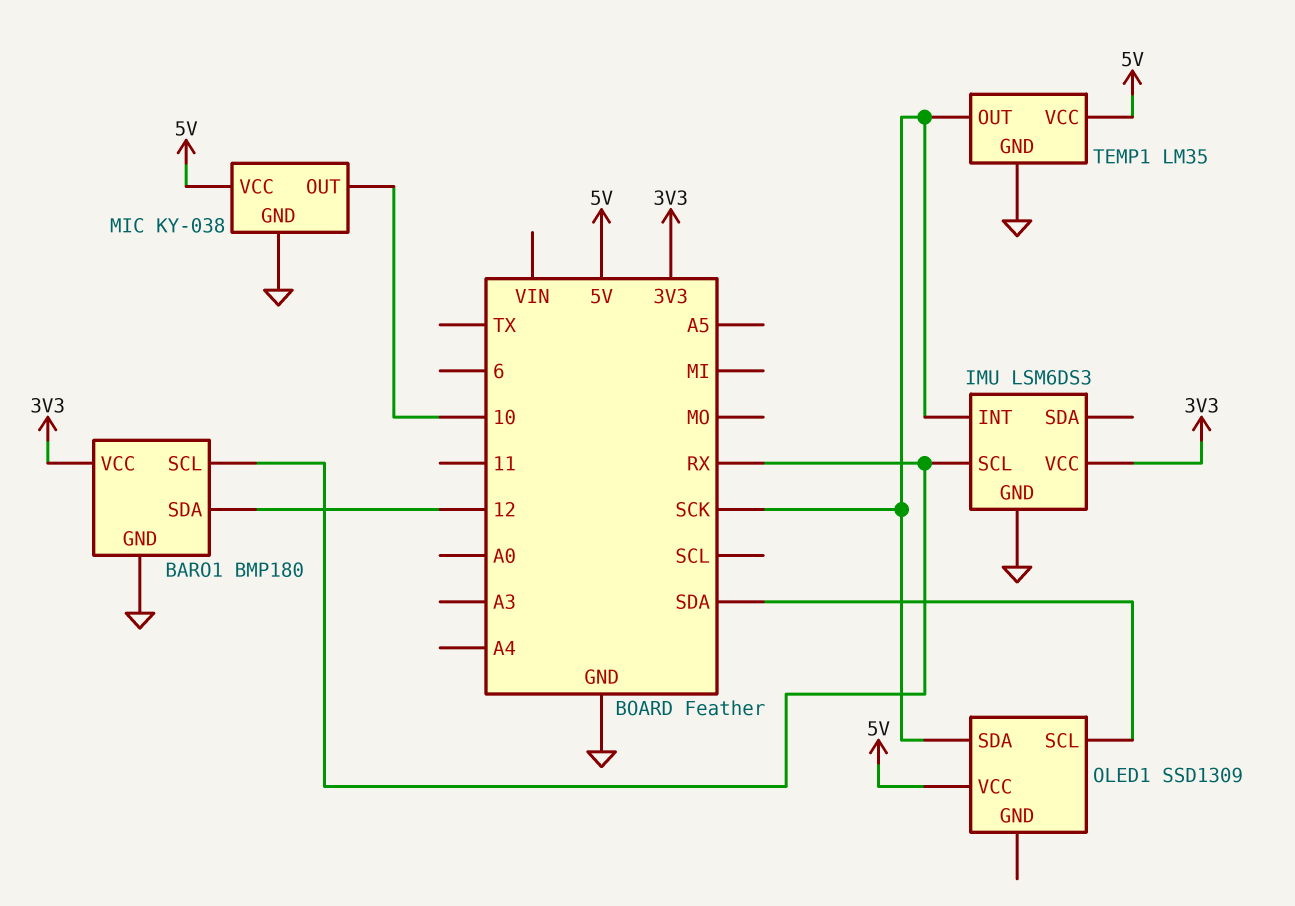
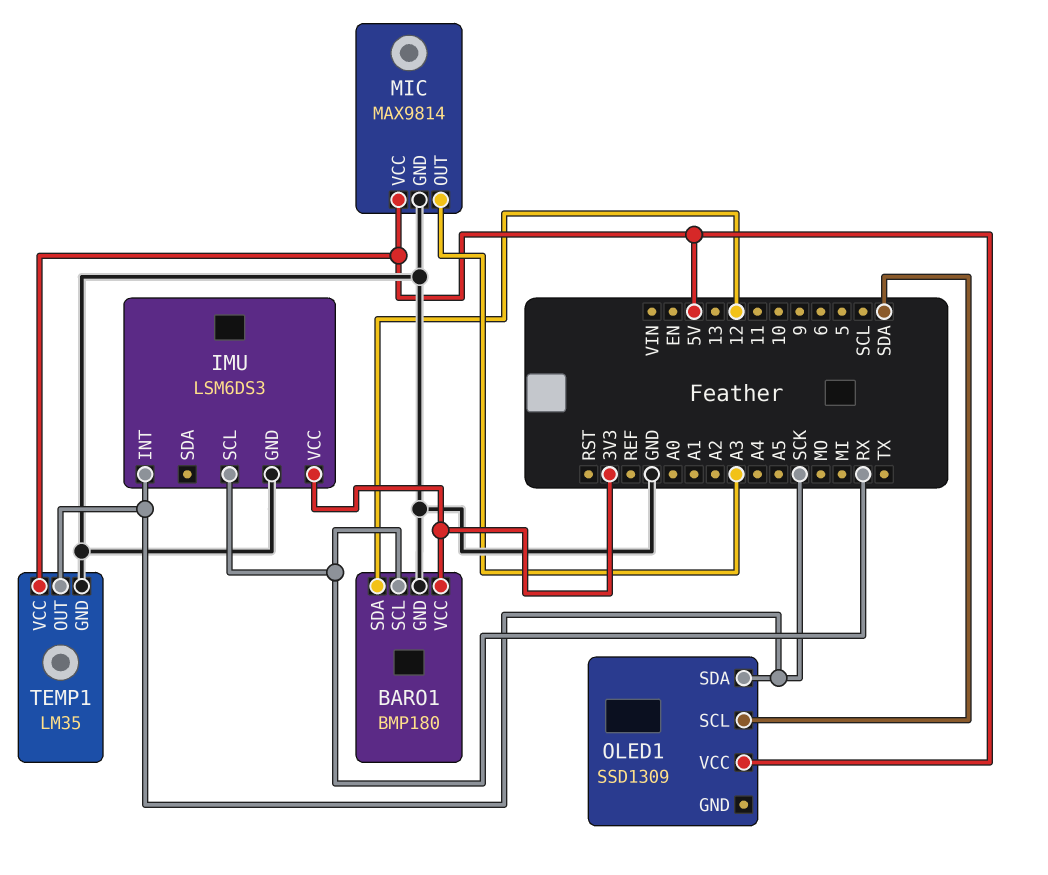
MIC: KY-038 -> MAX9814
MIC pin OUT: 10 -> A3

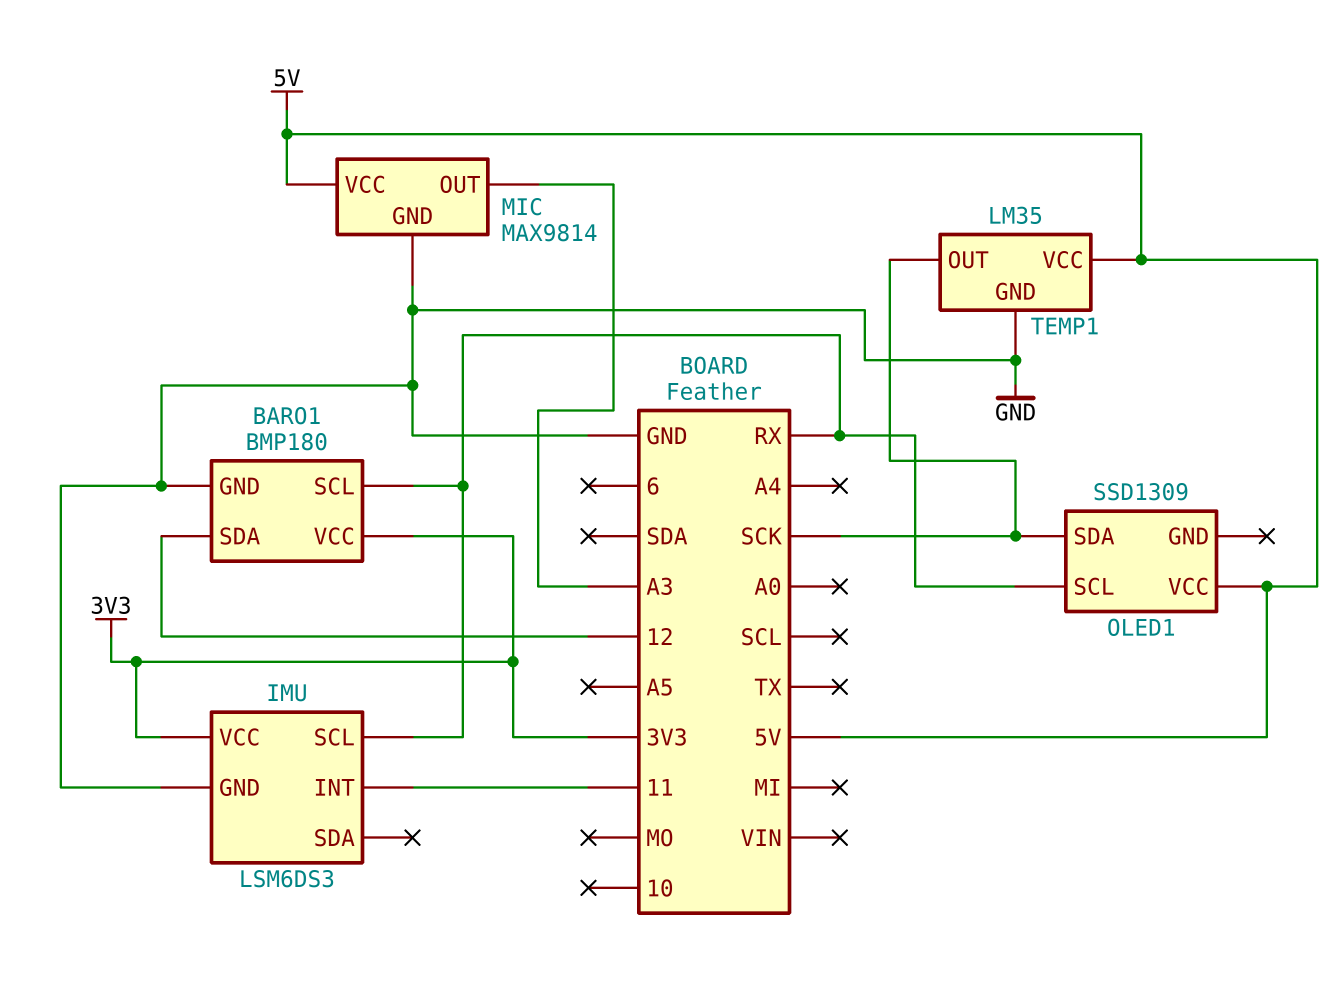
IMU pin INT: SCK -> 11
OLED1 pin SCL: SDA -> RX

